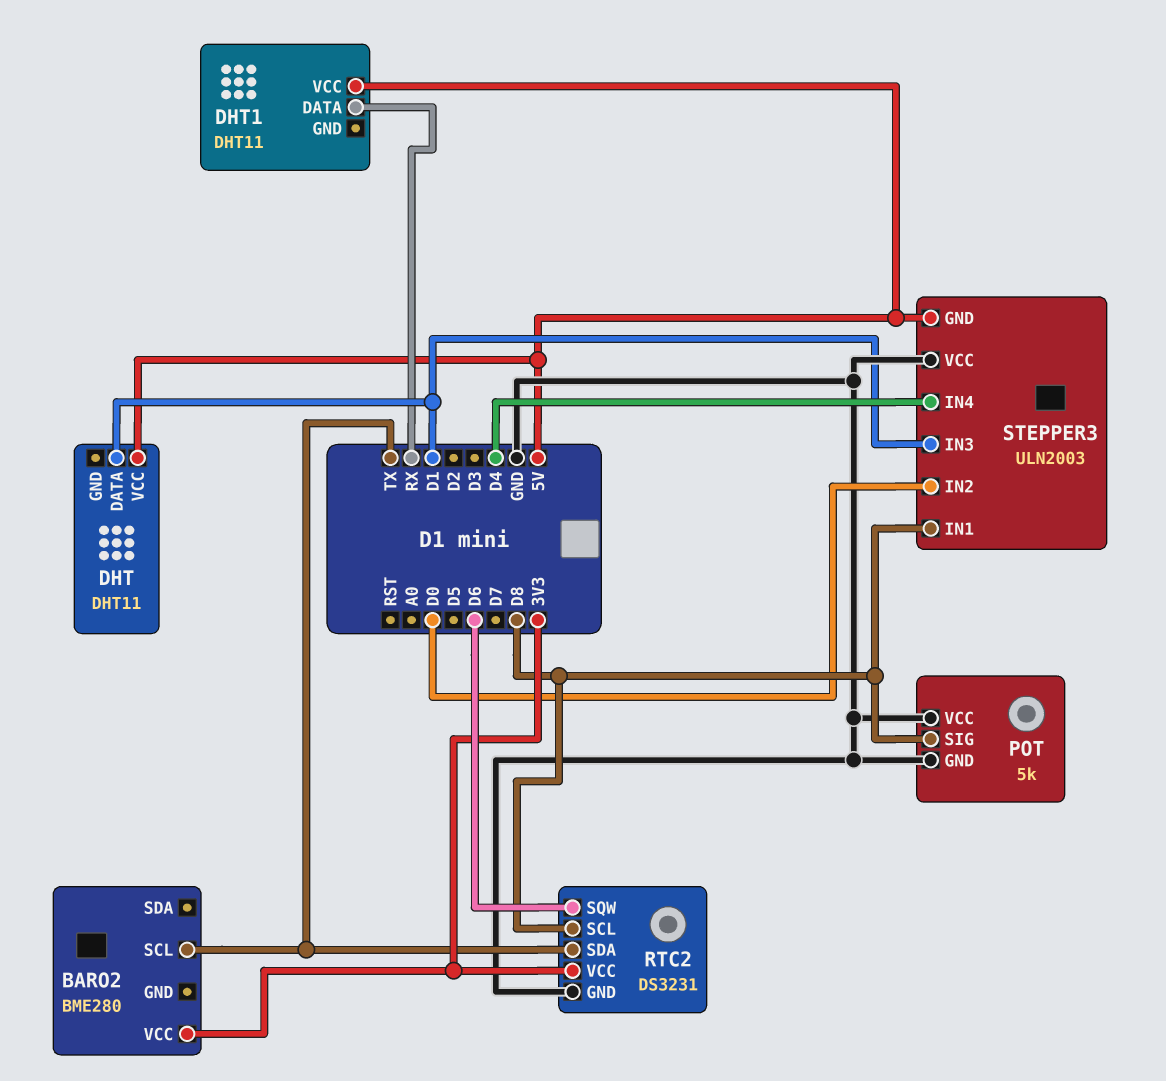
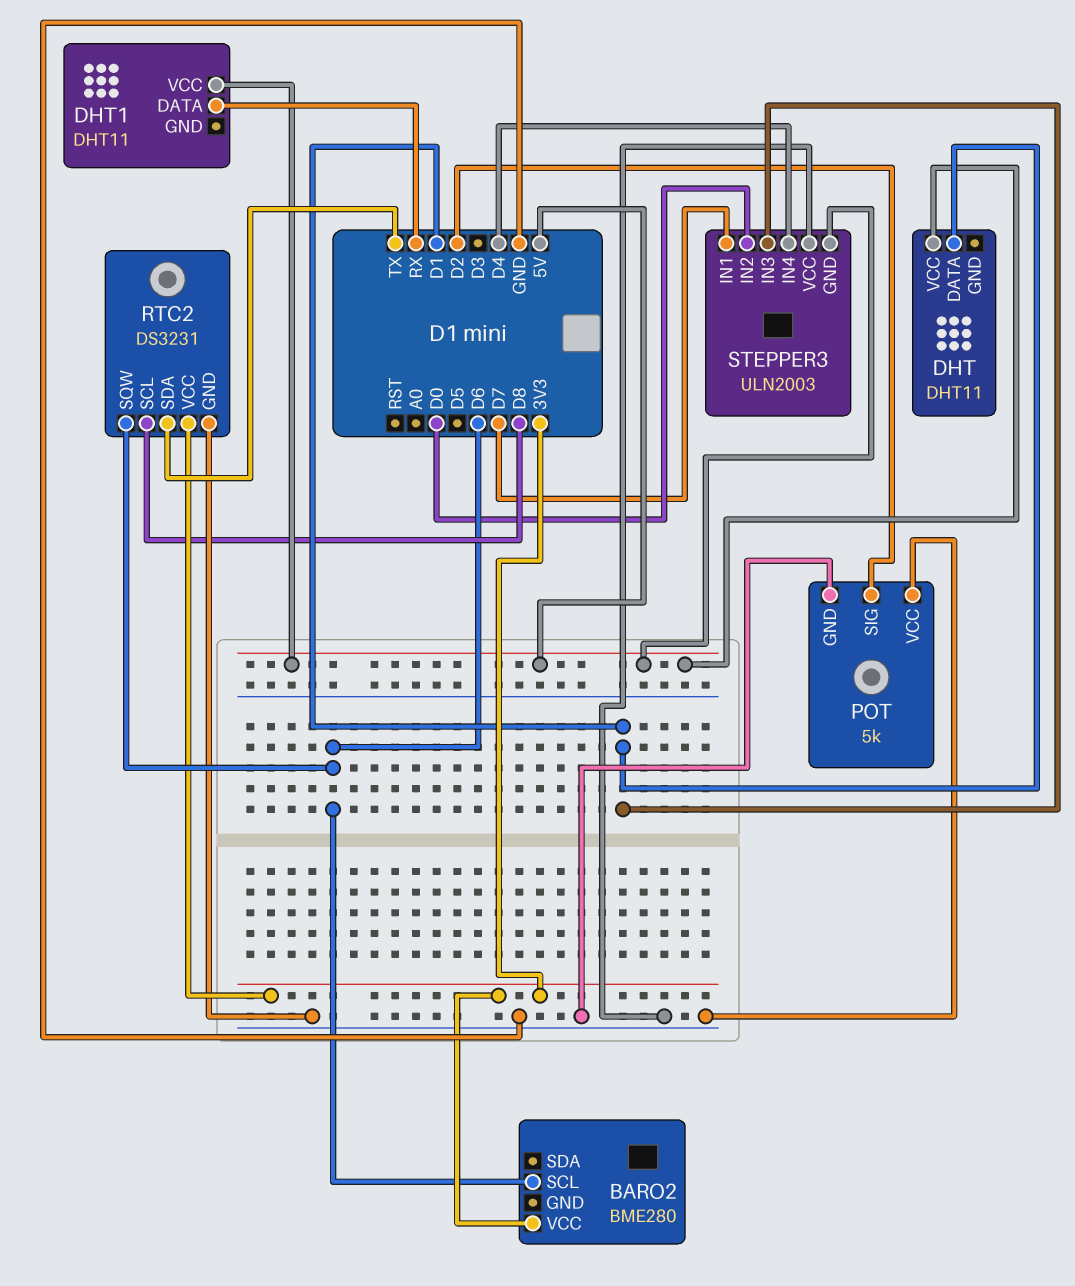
BARO2 pin SCL: TX -> D6
POT pin SIG: D8 -> D2
STEPPER3 pin IN1: D8 -> D7

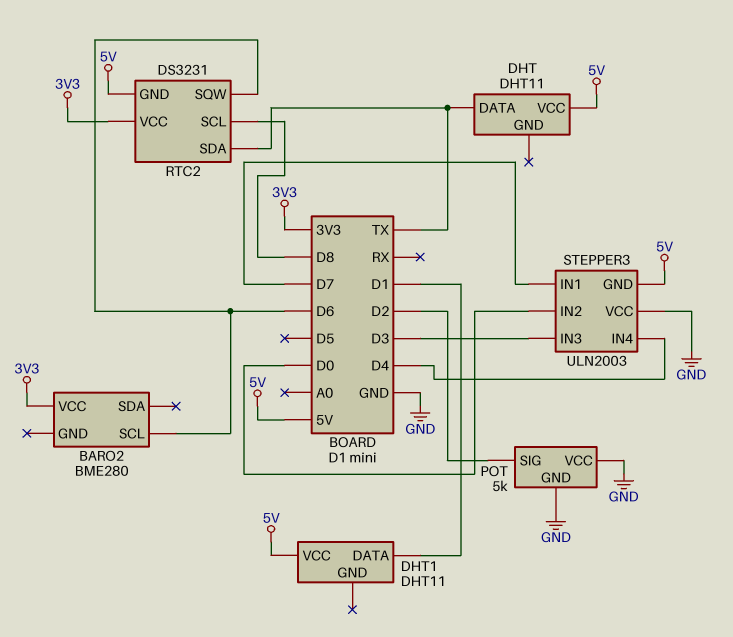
DHT pin DATA: D1 -> TX
DHT1 pin DATA: RX -> D1
RTC2 pin GND: GND -> 5V
STEPPER3 pin IN3: D1 -> D3

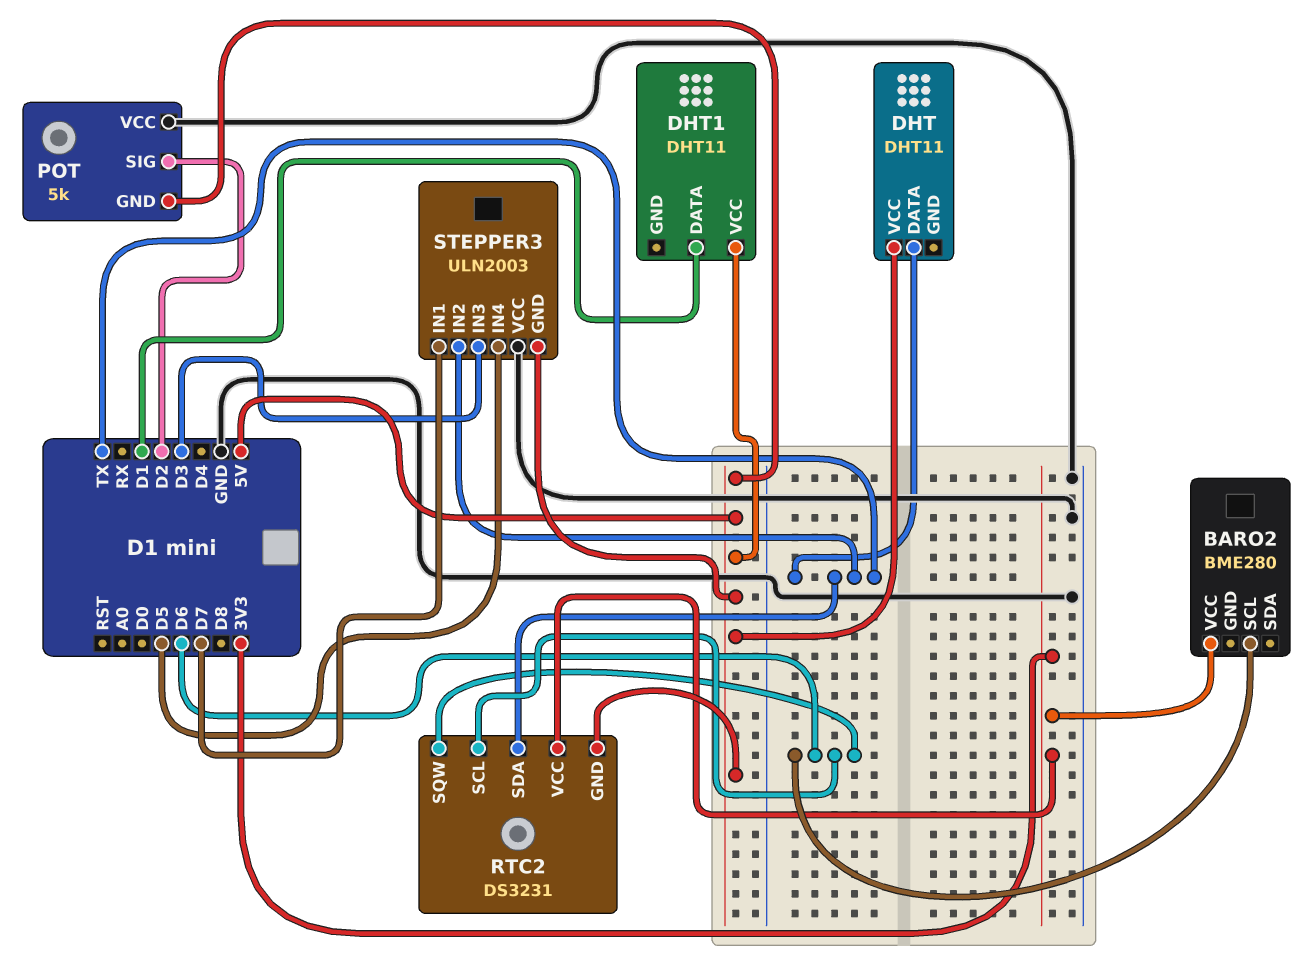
POT pin GND: GND -> 5V
RTC2 pin SCL: D8 -> D6
STEPPER3 pin IN2: D0 -> TX
STEPPER3 pin IN4: D4 -> D5

